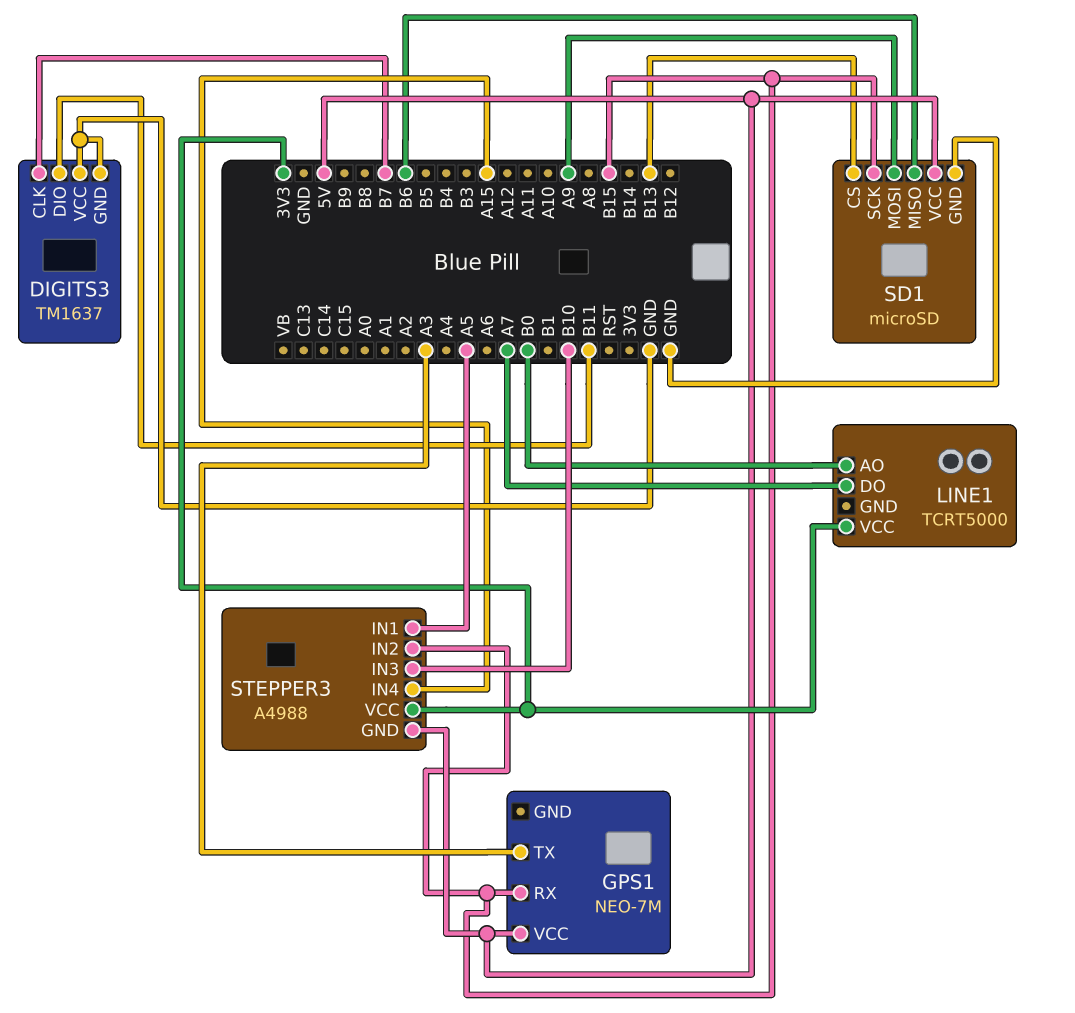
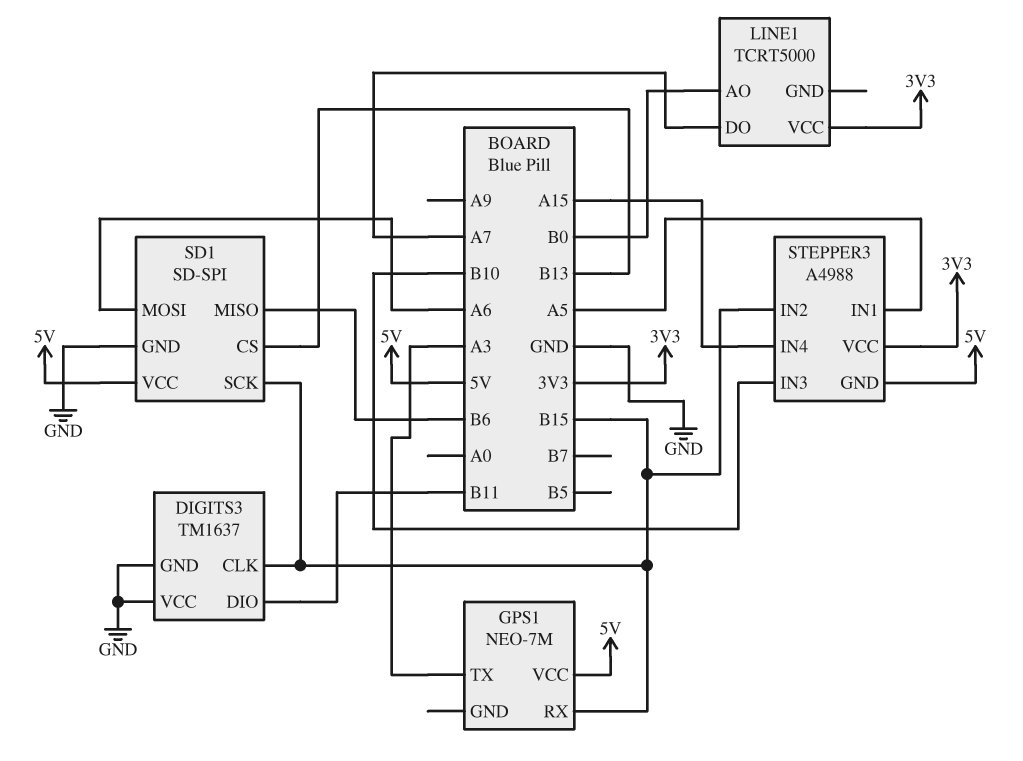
DIGITS3 pin CLK: B7 -> B15
SD1: microSD -> SD-SPI
SD1 pin MOSI: A9 -> A6

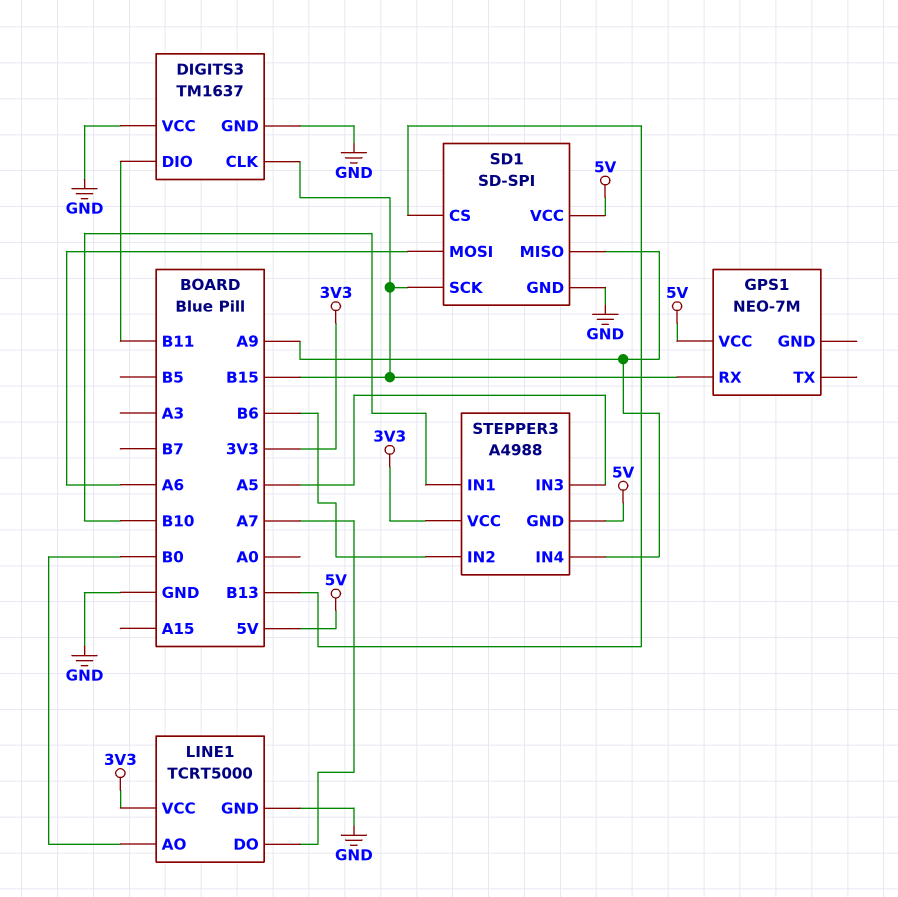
GPS1 pin TX: A3 -> none
LINE1 pin GND: none -> GND
SD1 pin MISO: B6 -> A9
STEPPER3 pin IN1: A5 -> B10
STEPPER3 pin IN2: B15 -> B6
STEPPER3 pin IN3: B10 -> A5
STEPPER3 pin IN4: A15 -> A9

